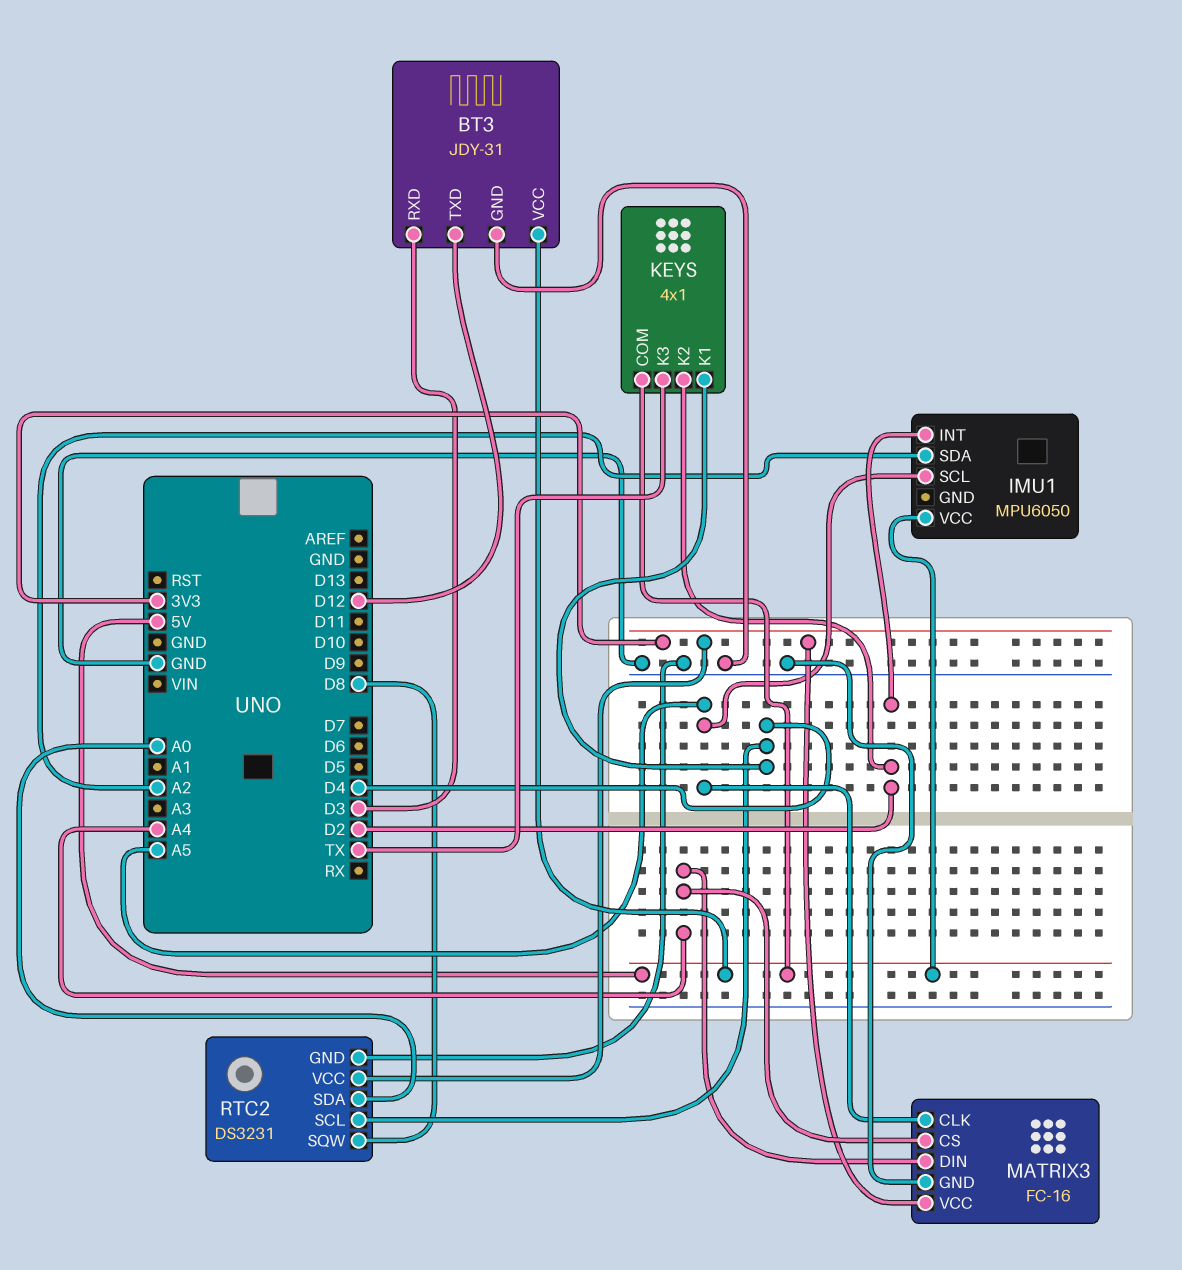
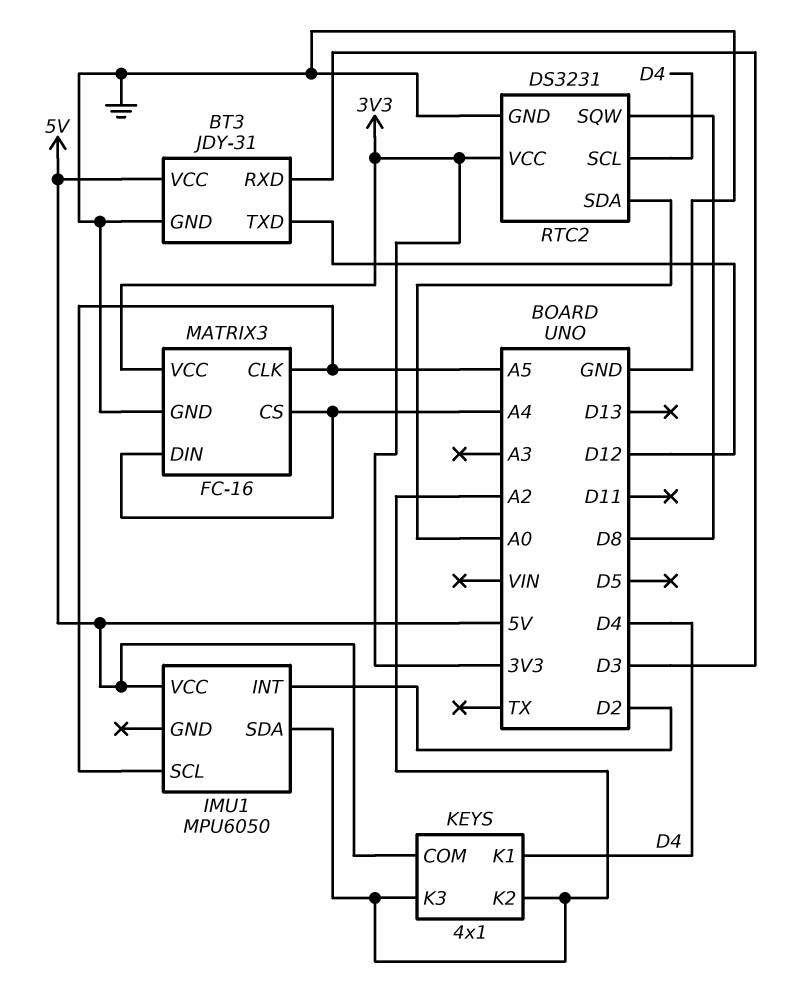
KEYS pin K2: D2 -> A2
KEYS pin K3: TX -> A2

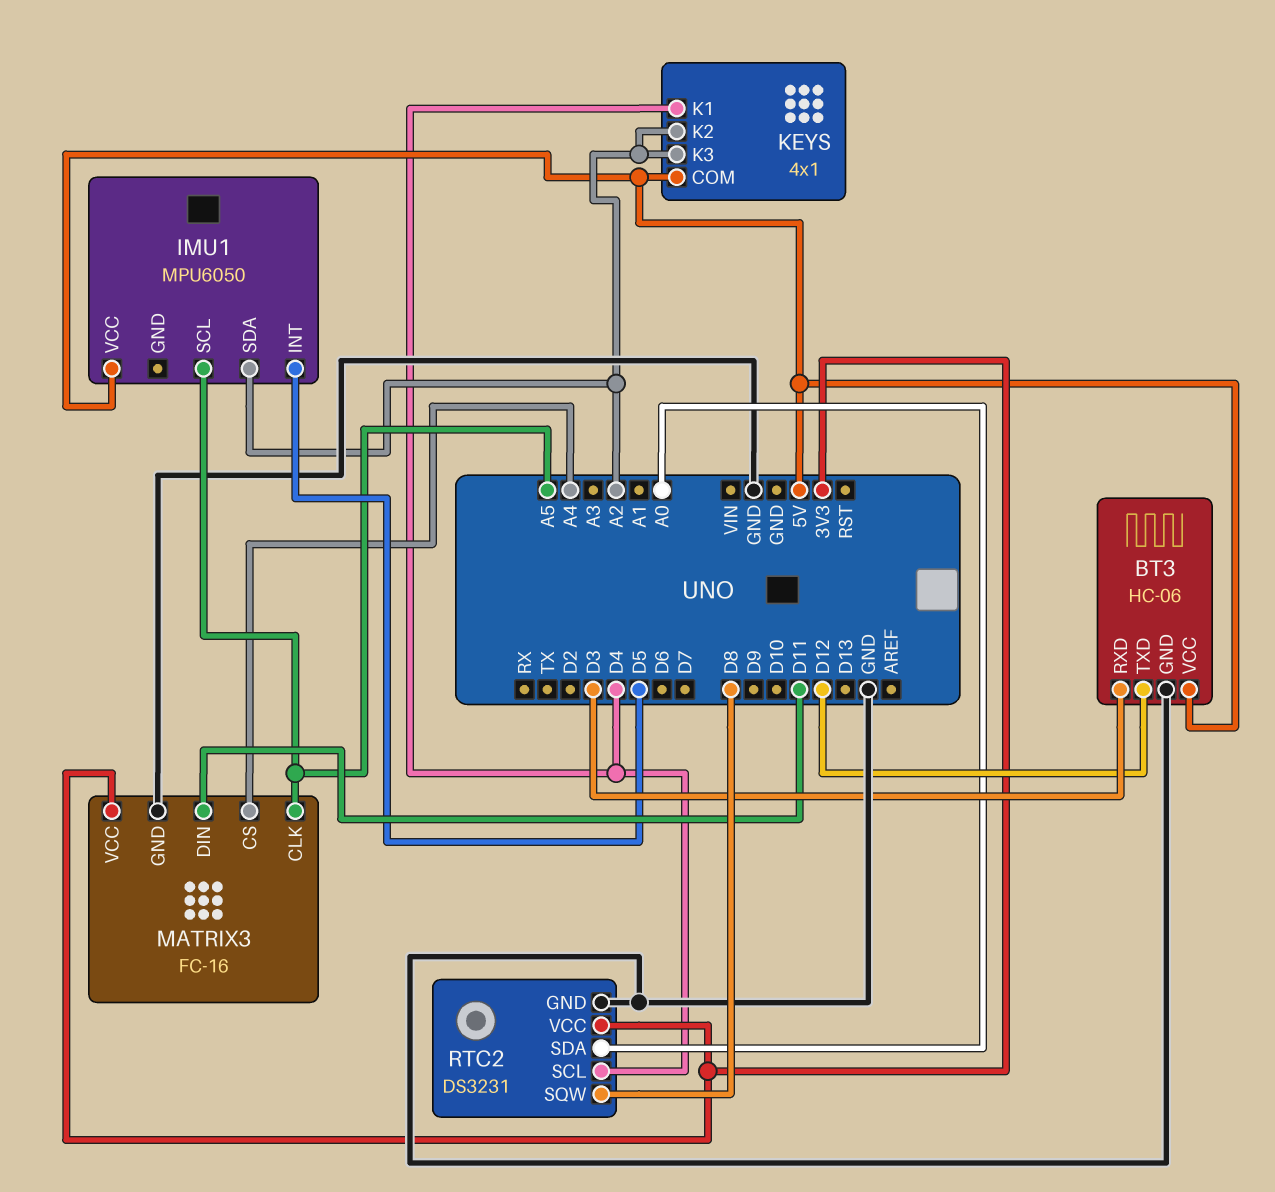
BT3: JDY-31 -> HC-06
IMU1 pin INT: D2 -> D5
MATRIX3 pin DIN: A4 -> D11

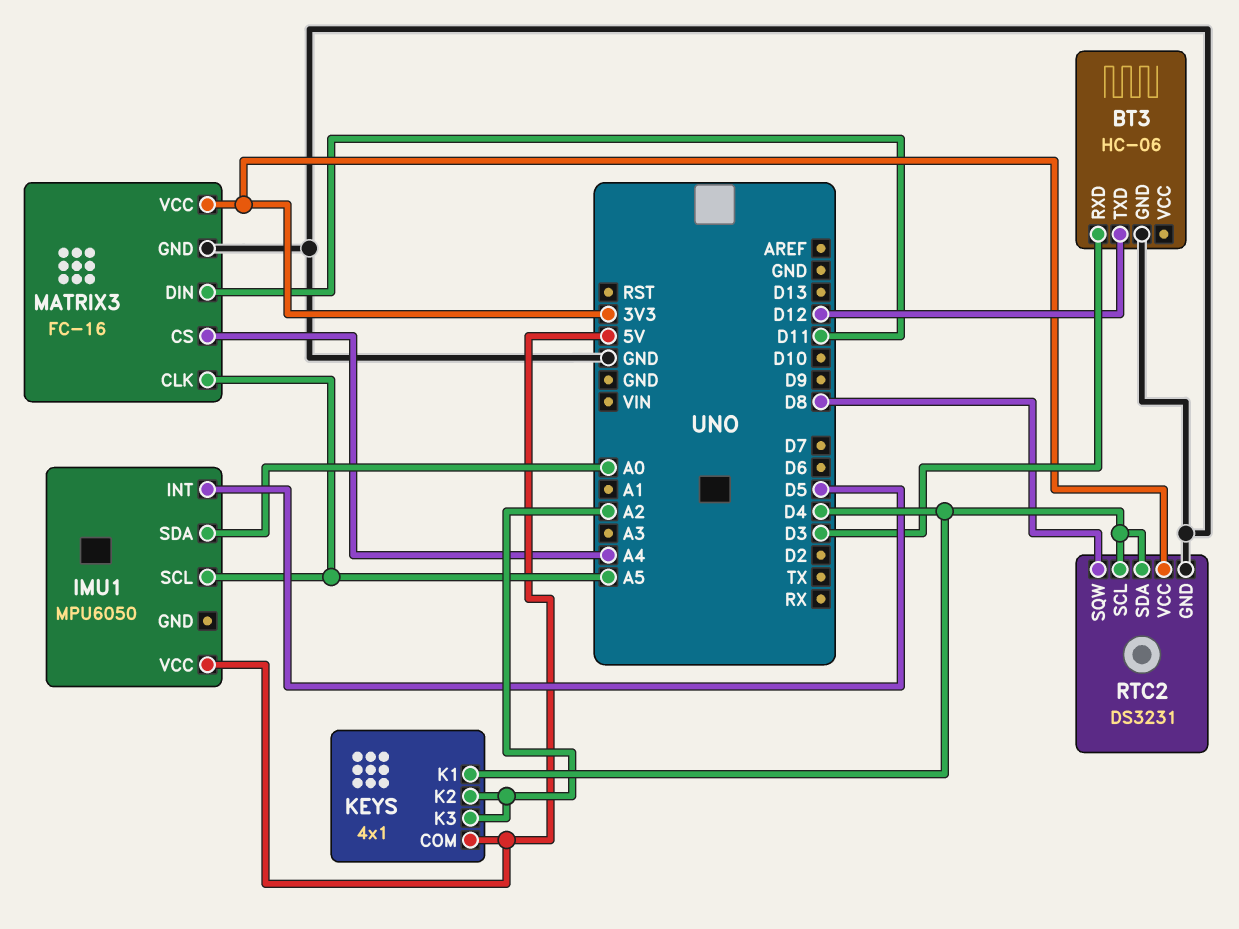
BT3 pin VCC: 5V -> none
IMU1 pin SDA: A2 -> A0
RTC2 pin SDA: A0 -> D4

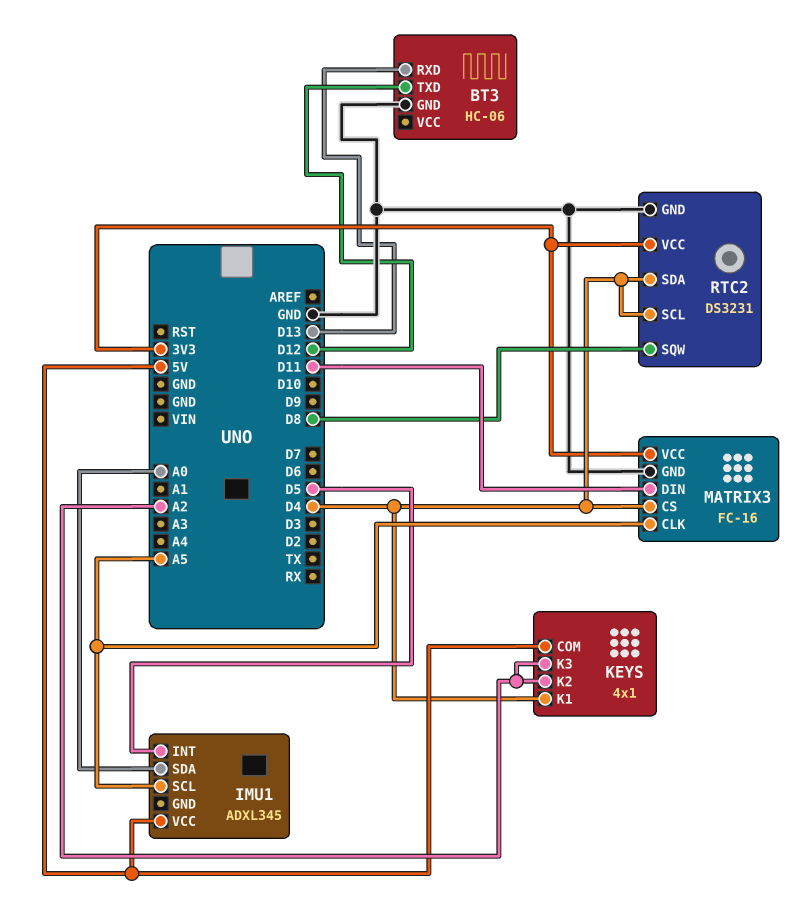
BT3 pin RXD: D3 -> D13
IMU1: MPU6050 -> ADXL345
MATRIX3 pin CS: A4 -> D4

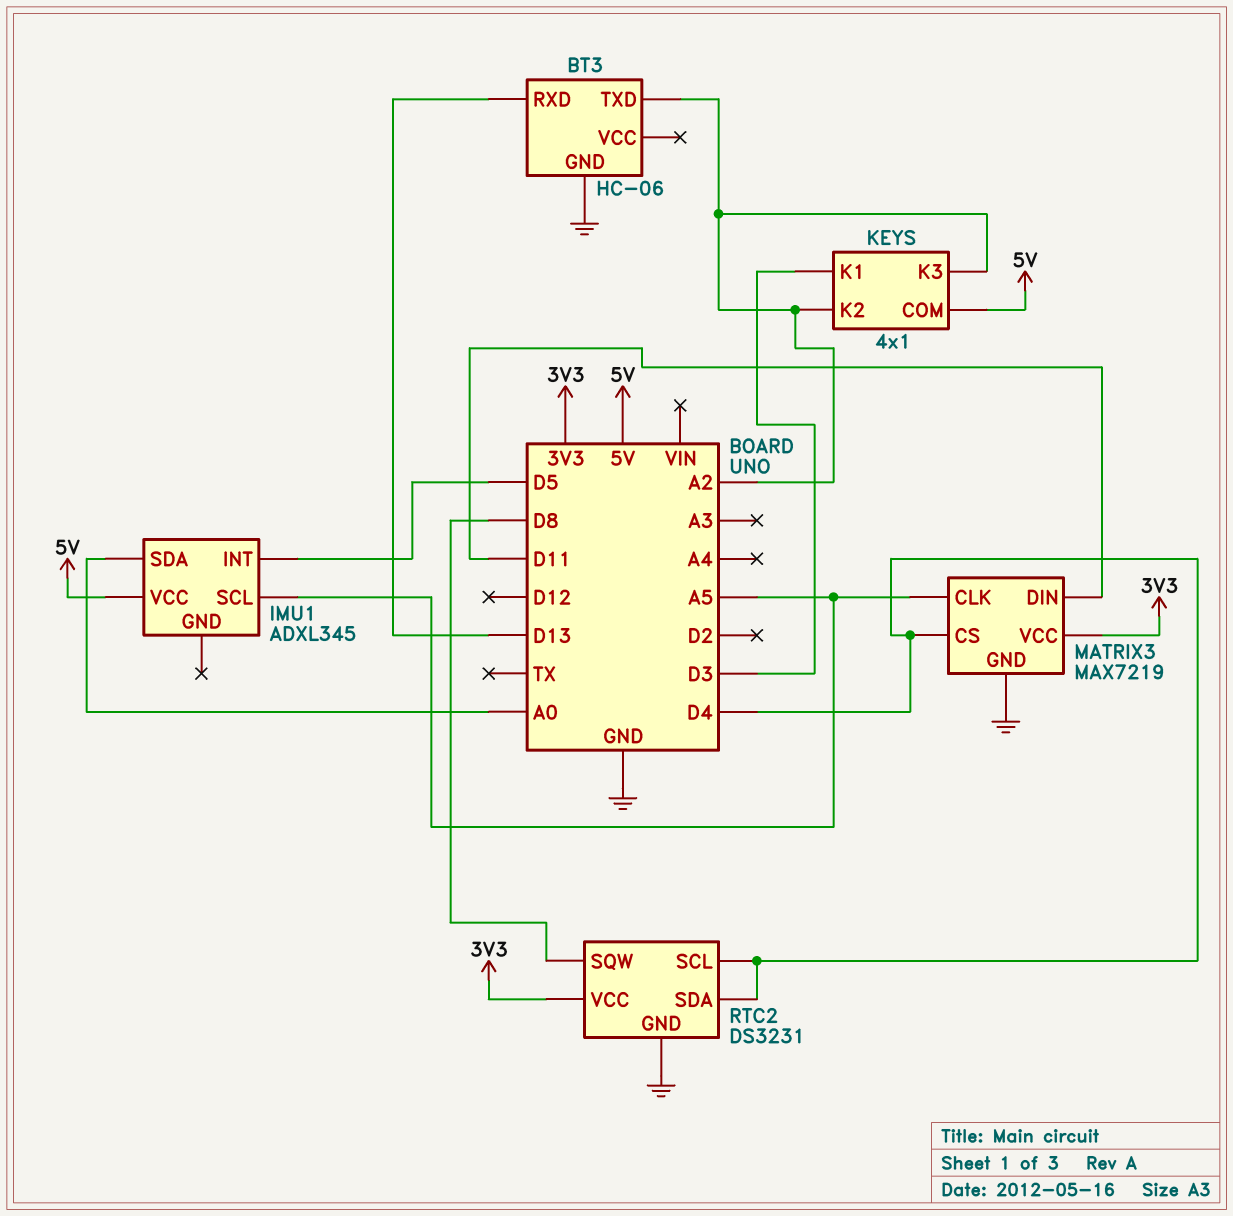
BT3 pin TXD: D12 -> A2
KEYS pin K1: D4 -> D3
MATRIX3: FC-16 -> MAX7219

